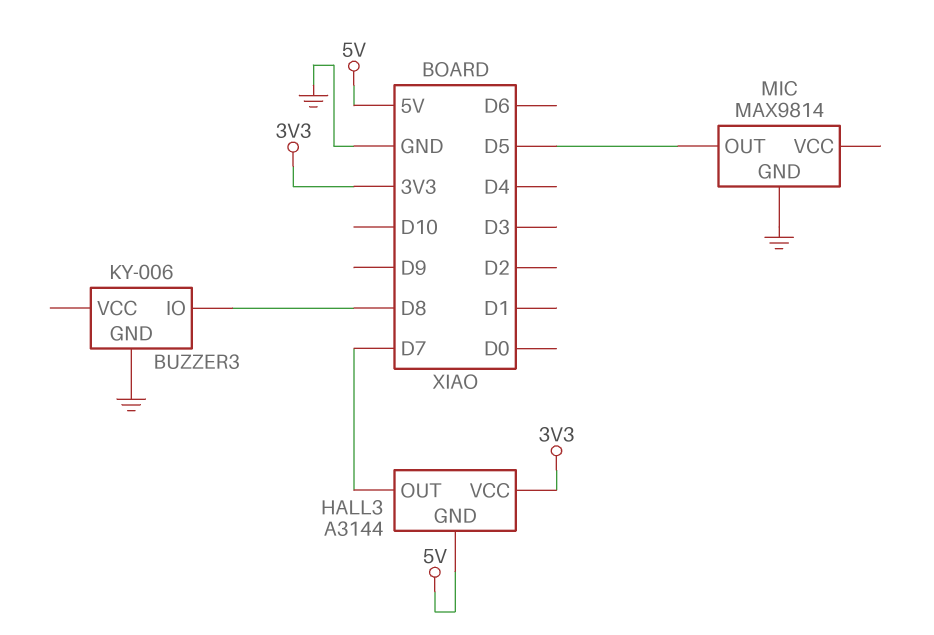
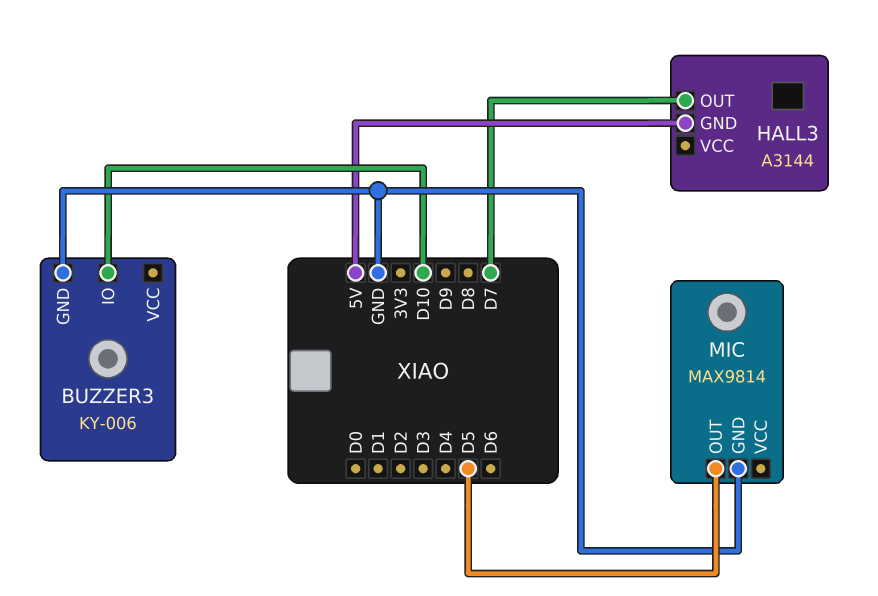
BUZZER3 pin IO: D8 -> D10
HALL3 pin VCC: 3V3 -> none

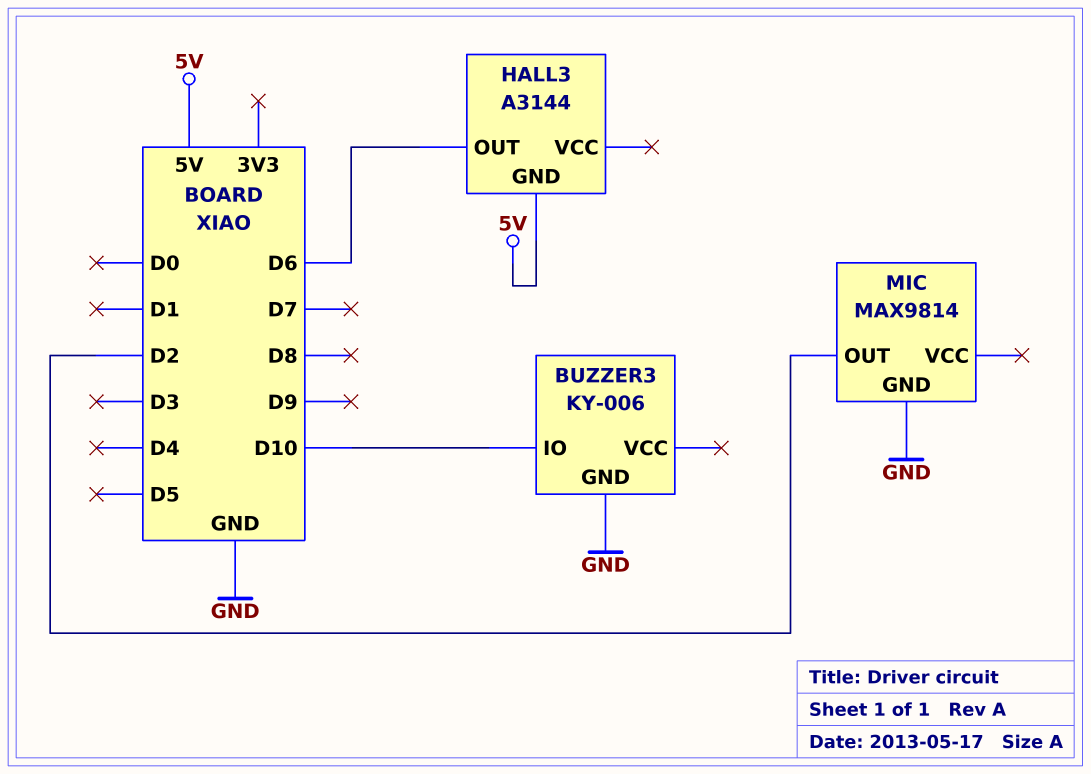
HALL3 pin OUT: D7 -> D6
MIC pin OUT: D5 -> D2

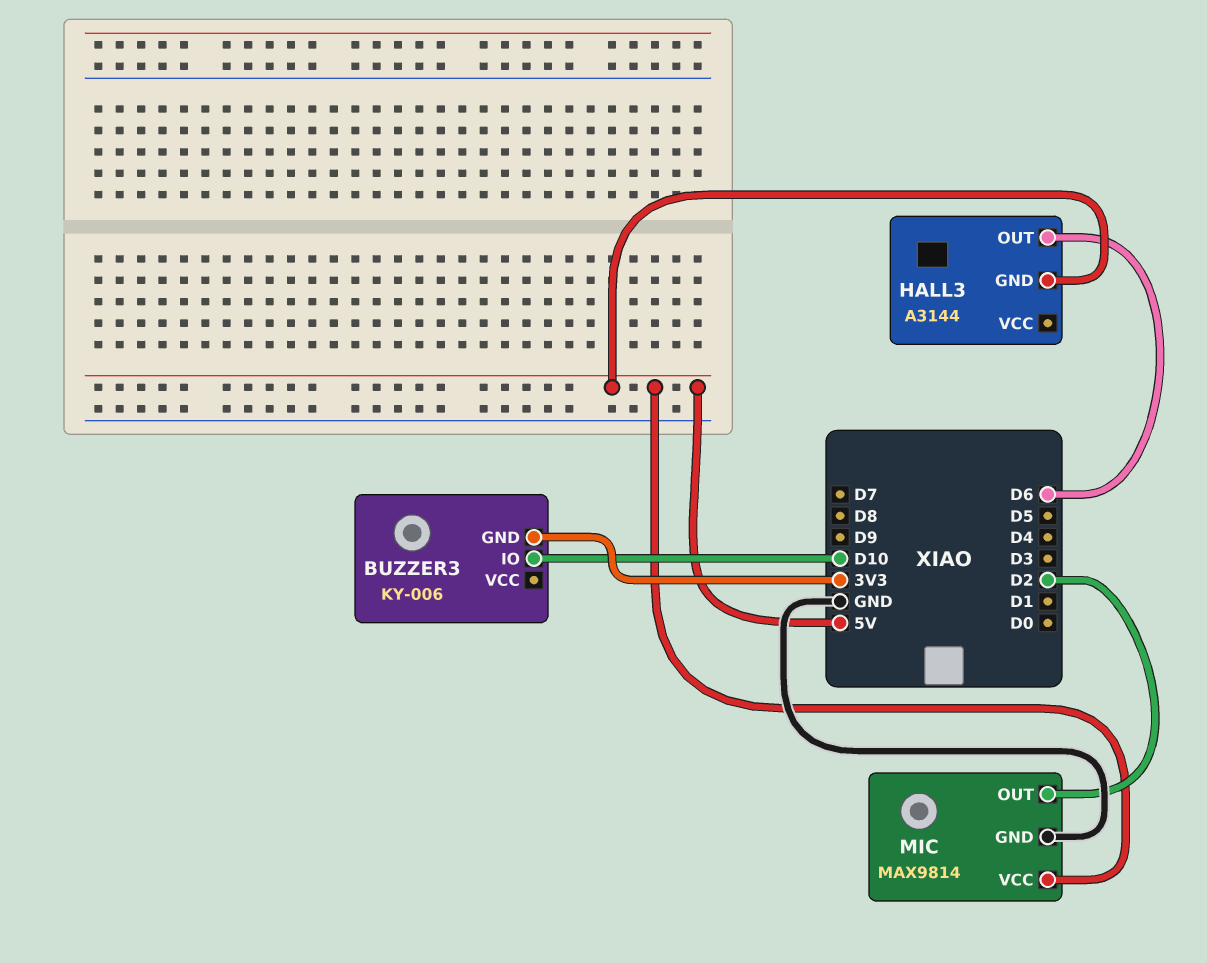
BUZZER3 pin GND: GND -> 3V3
MIC pin VCC: none -> 5V

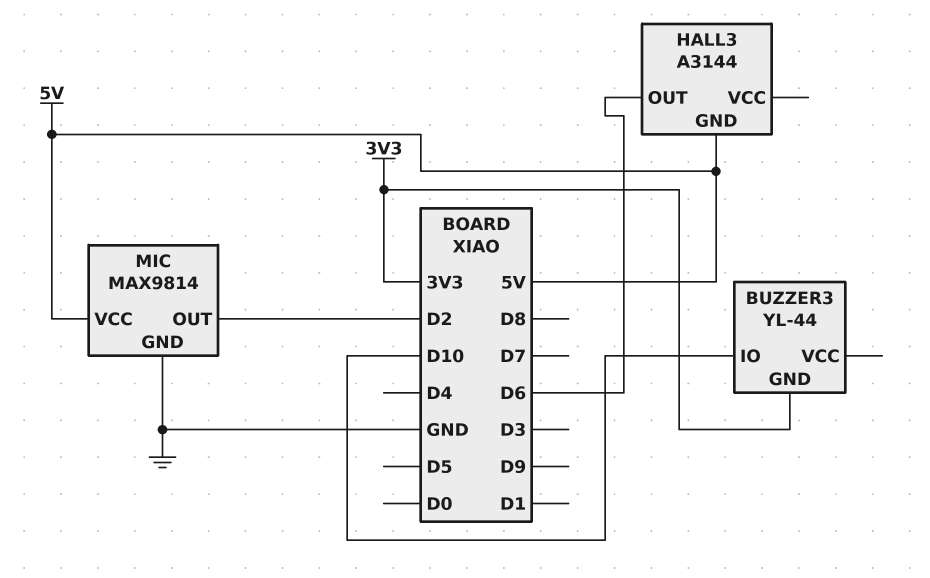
BUZZER3: KY-006 -> YL-44

